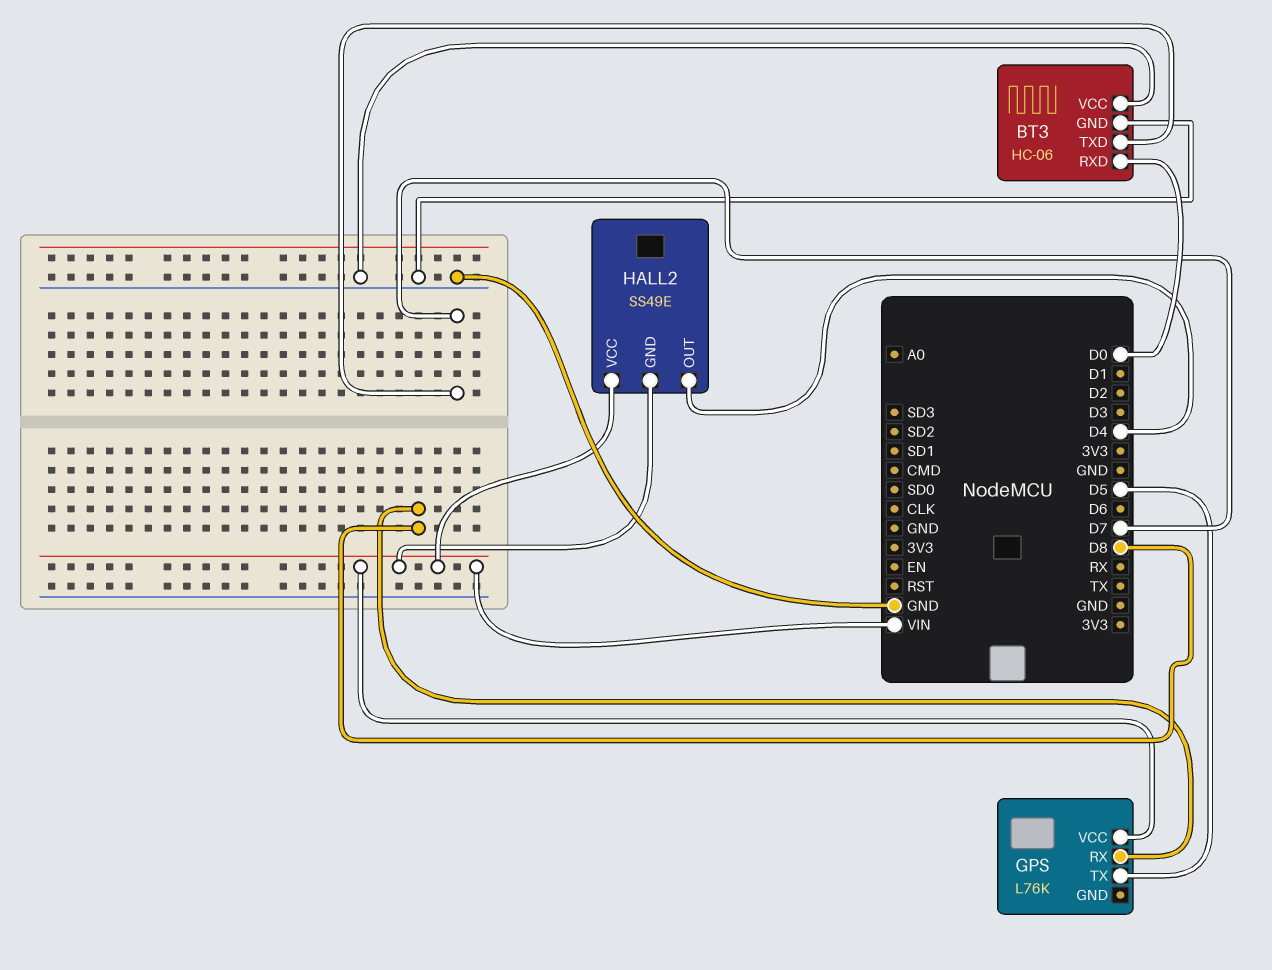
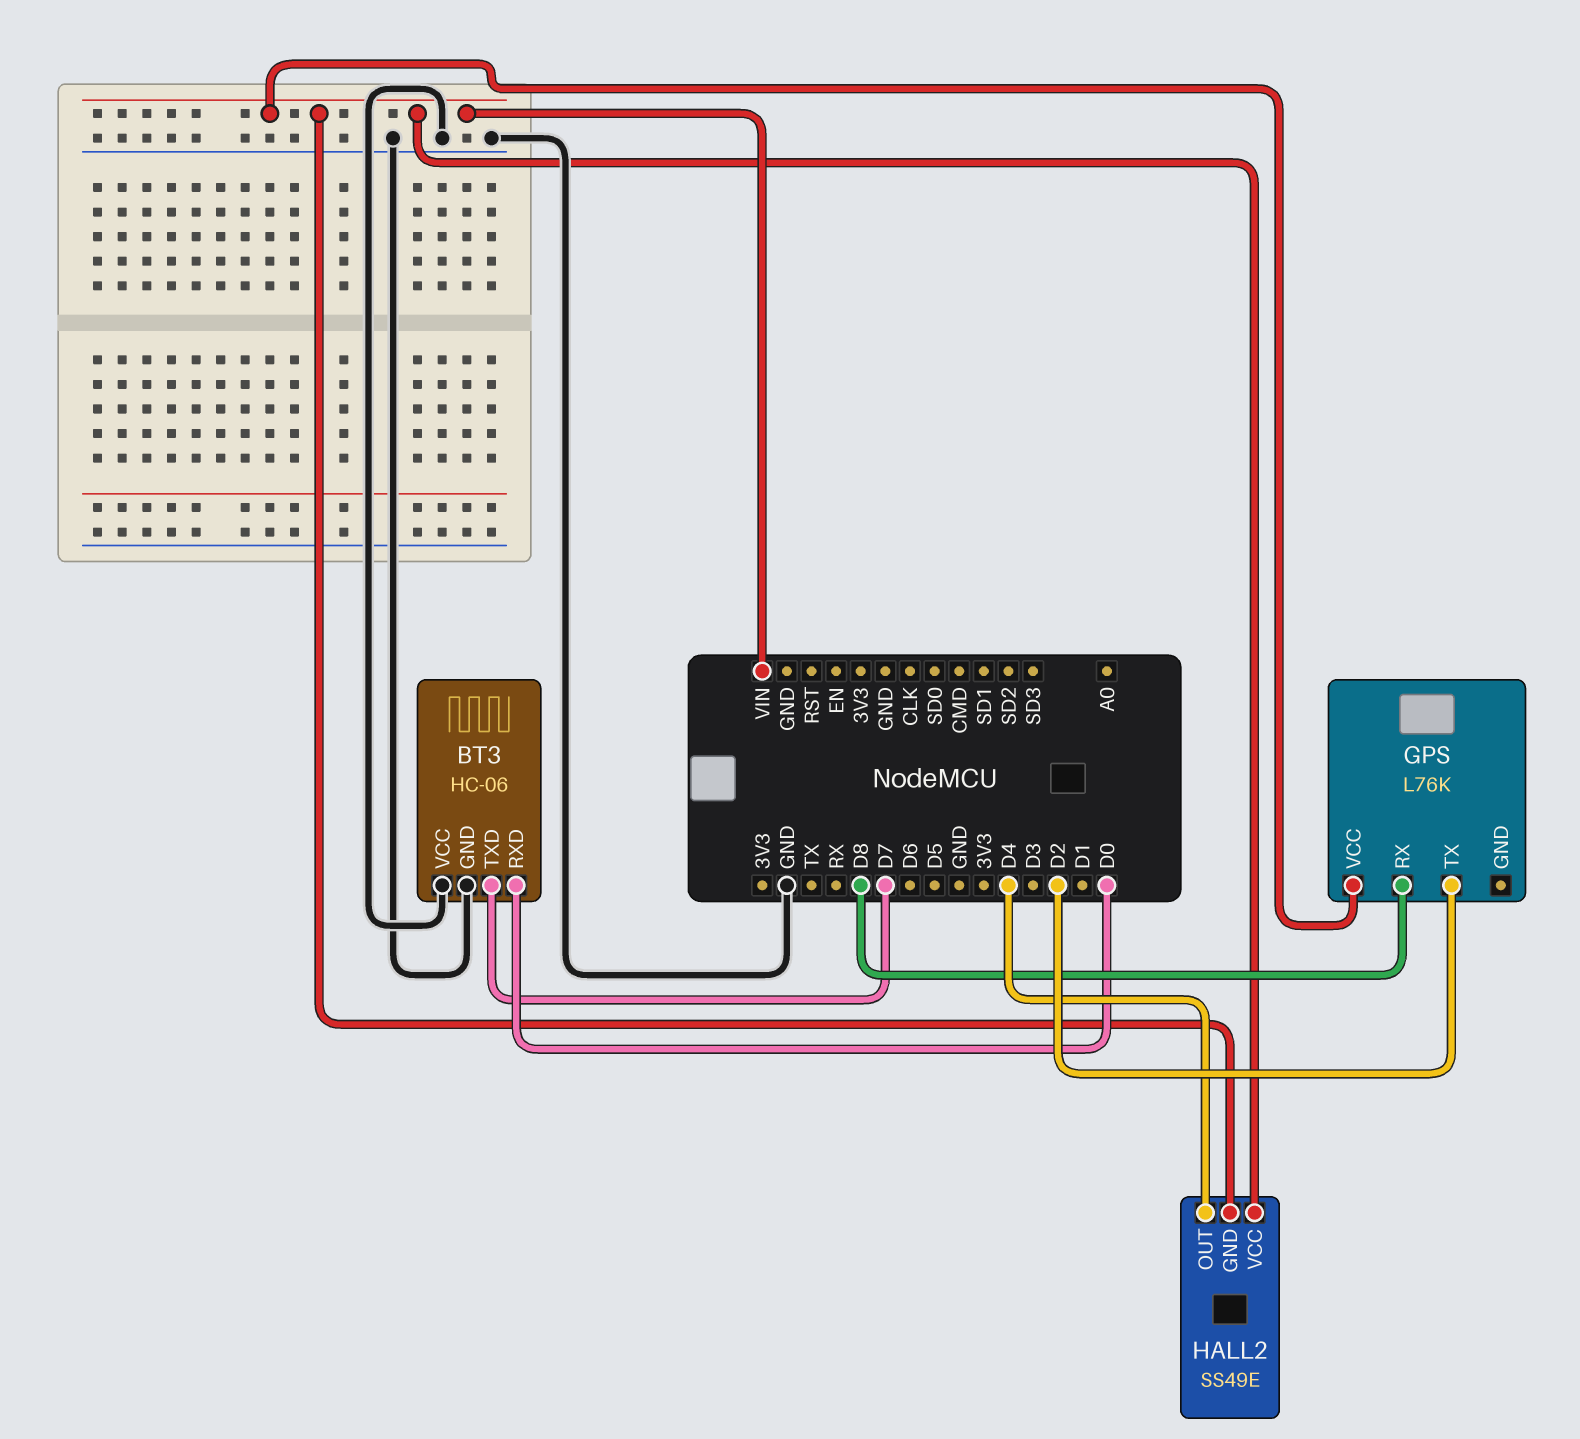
GPS pin TX: D5 -> D2

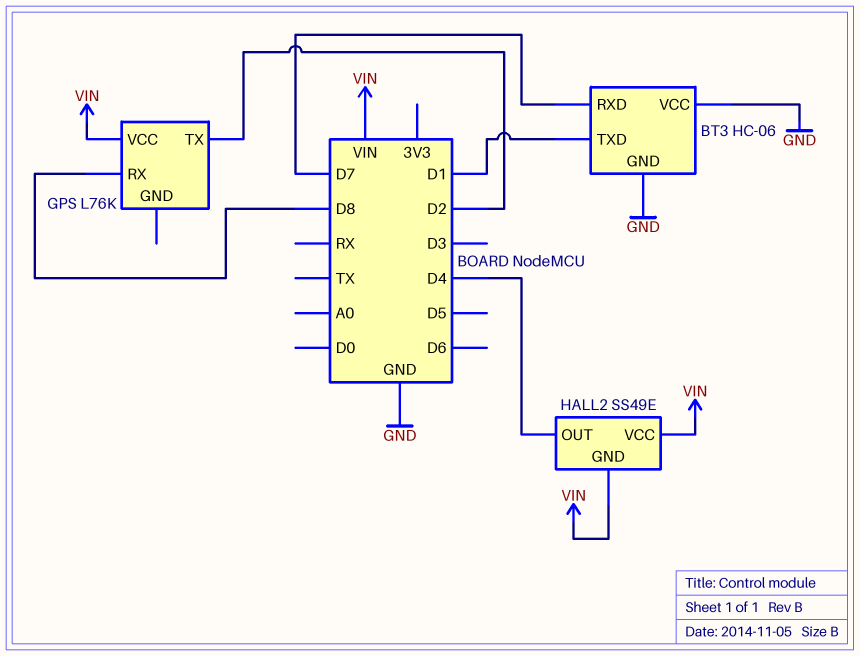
BT3 pin RXD: D0 -> D7
BT3 pin TXD: D7 -> D1

